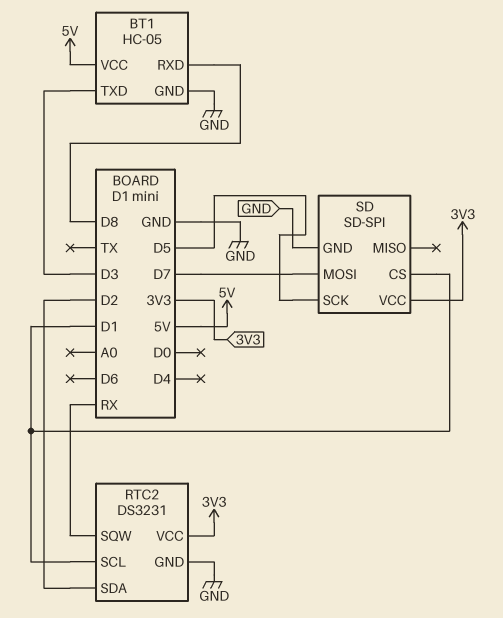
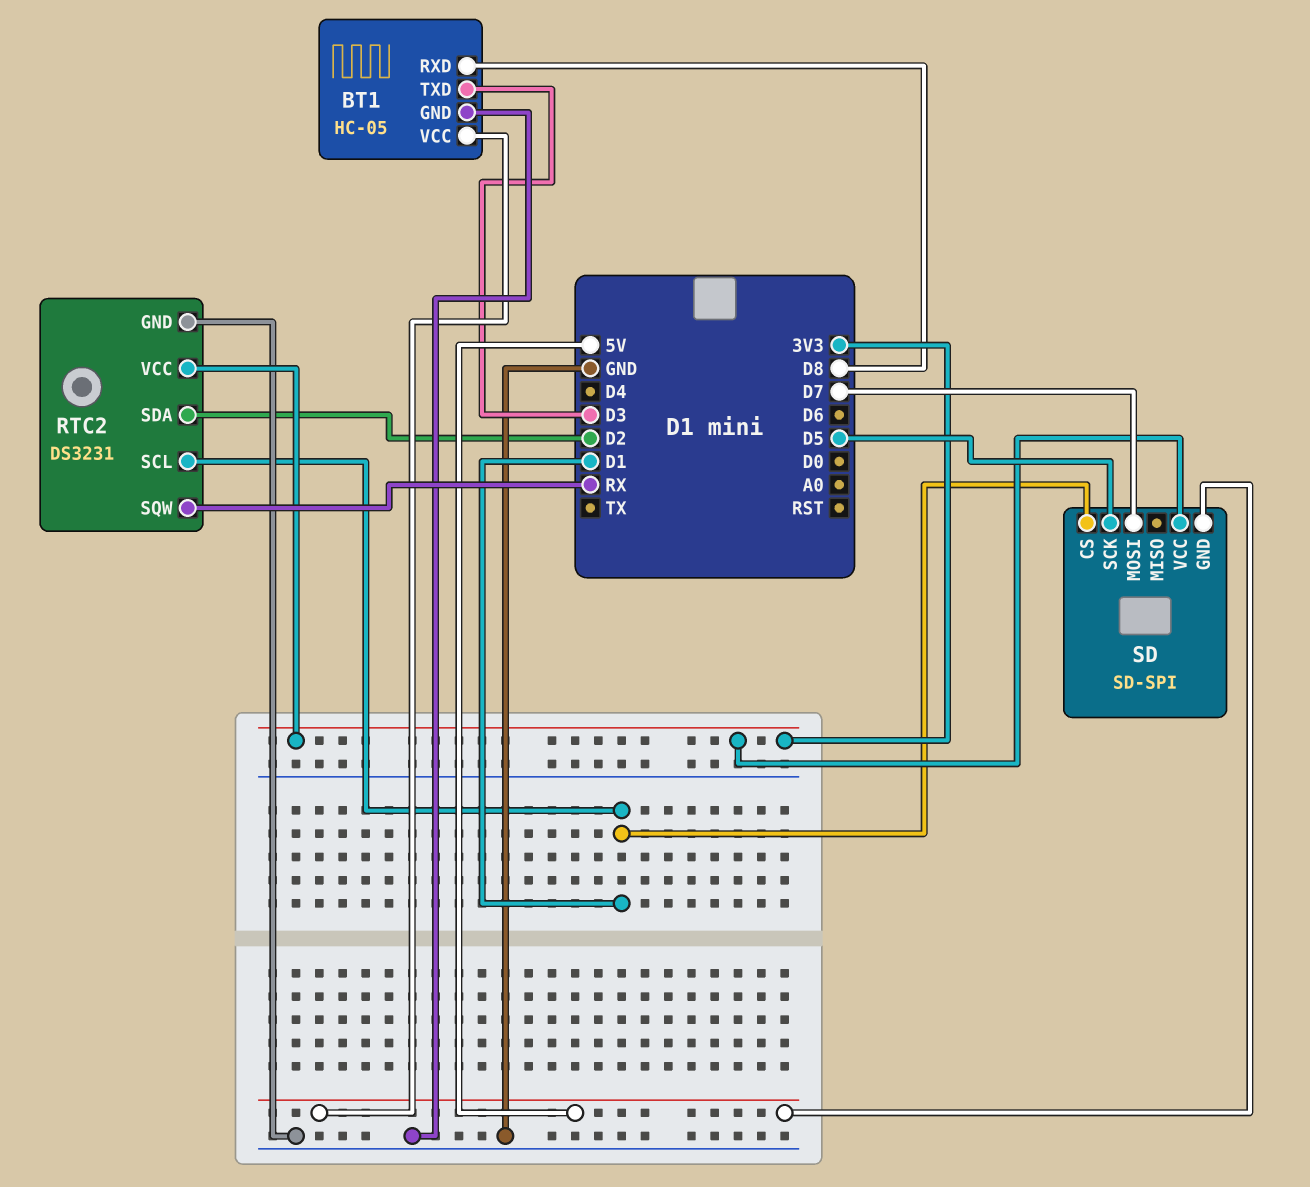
SD pin GND: GND -> 5V

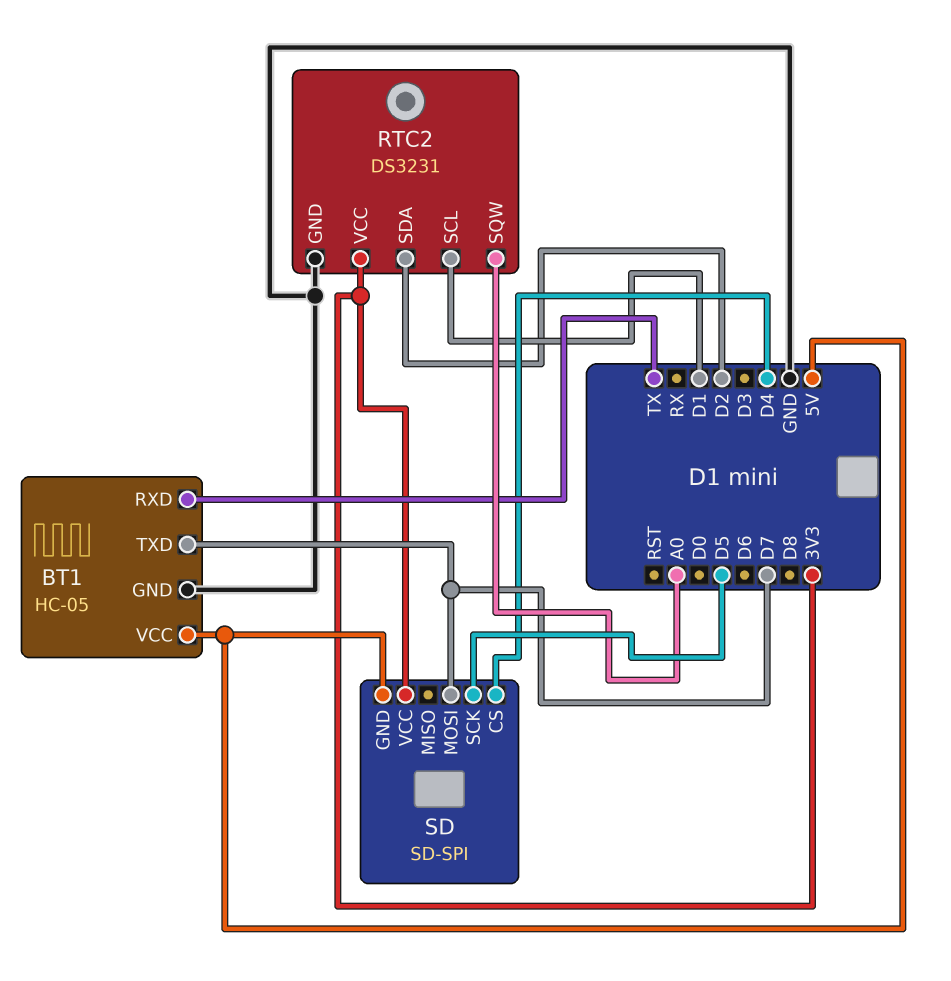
BT1 pin RXD: D8 -> TX
BT1 pin TXD: D3 -> D7
RTC2 pin SQW: RX -> A0
SD pin CS: D1 -> D4

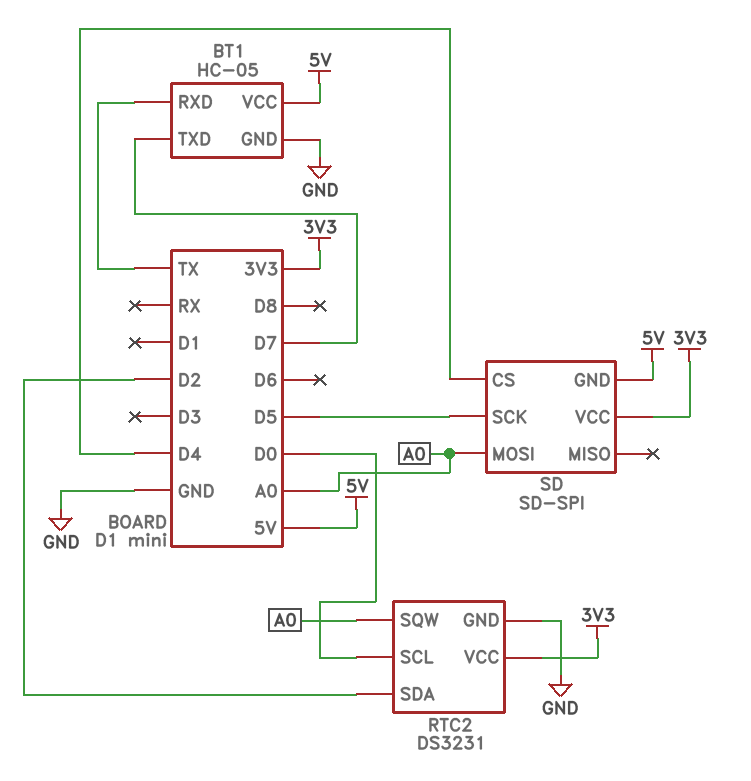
RTC2 pin SCL: D1 -> D0
SD pin MOSI: D7 -> A0

